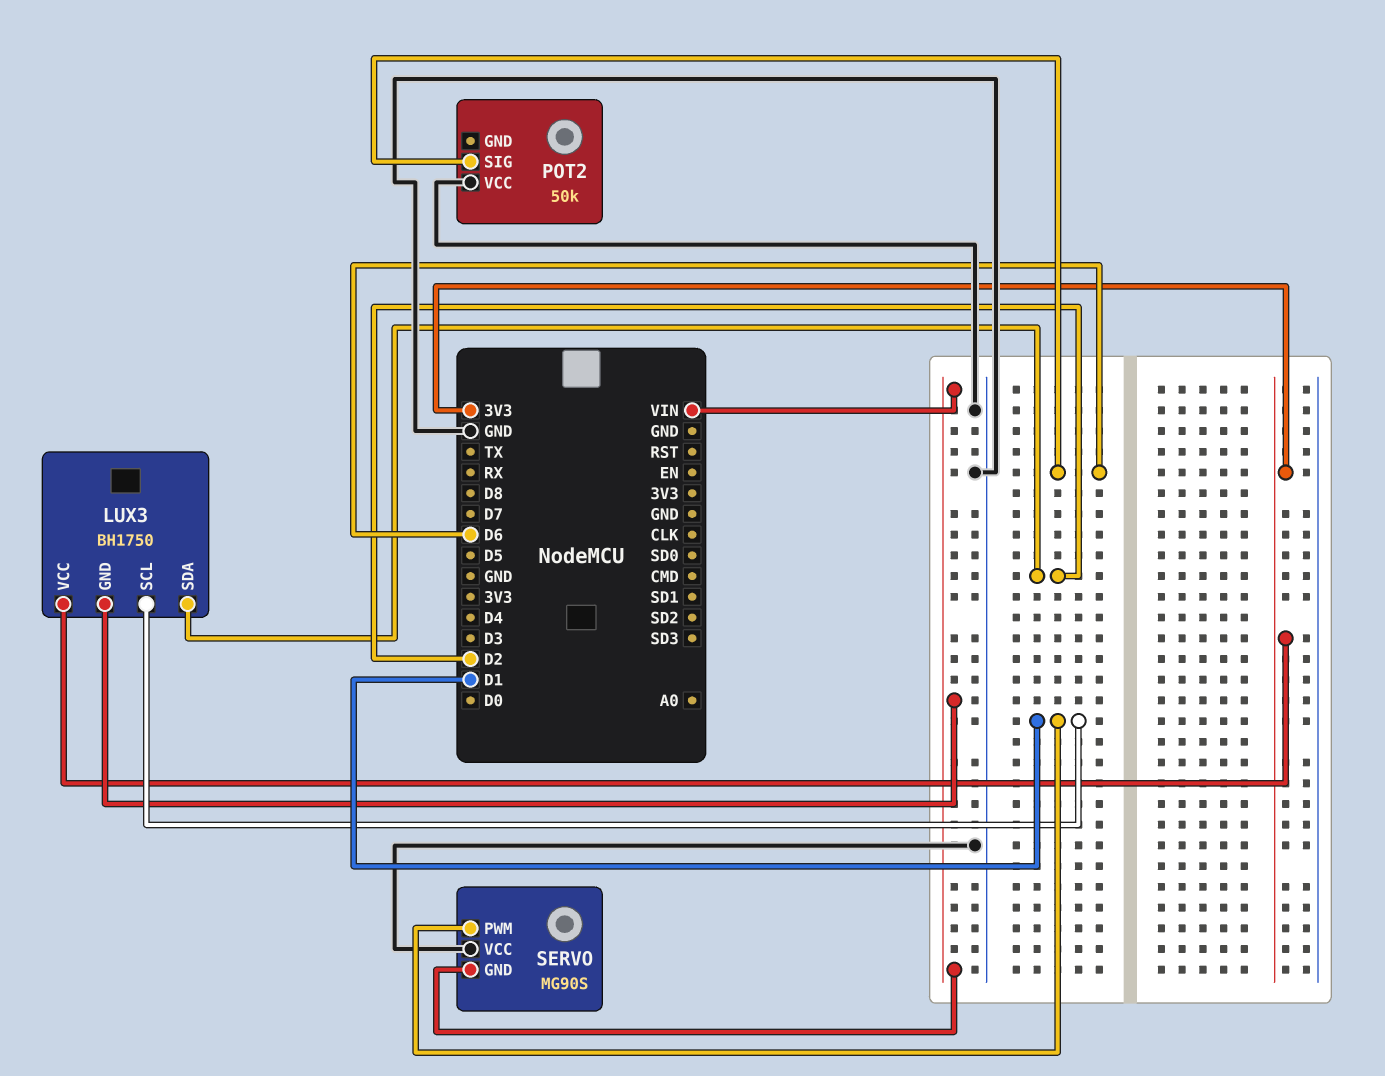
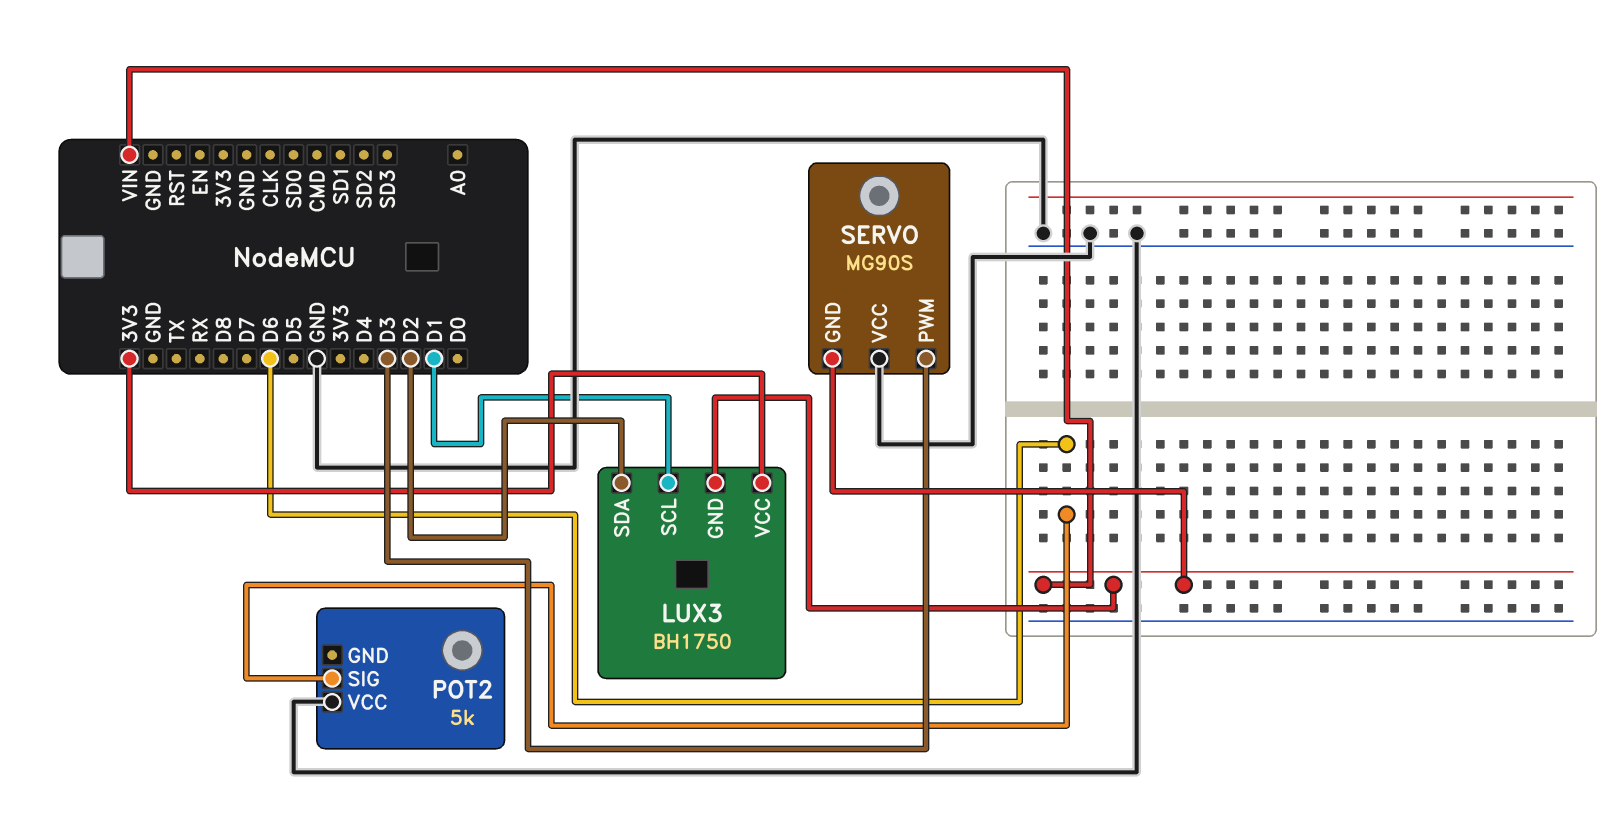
POT2: 50k -> 5k
SERVO pin PWM: D1 -> D3

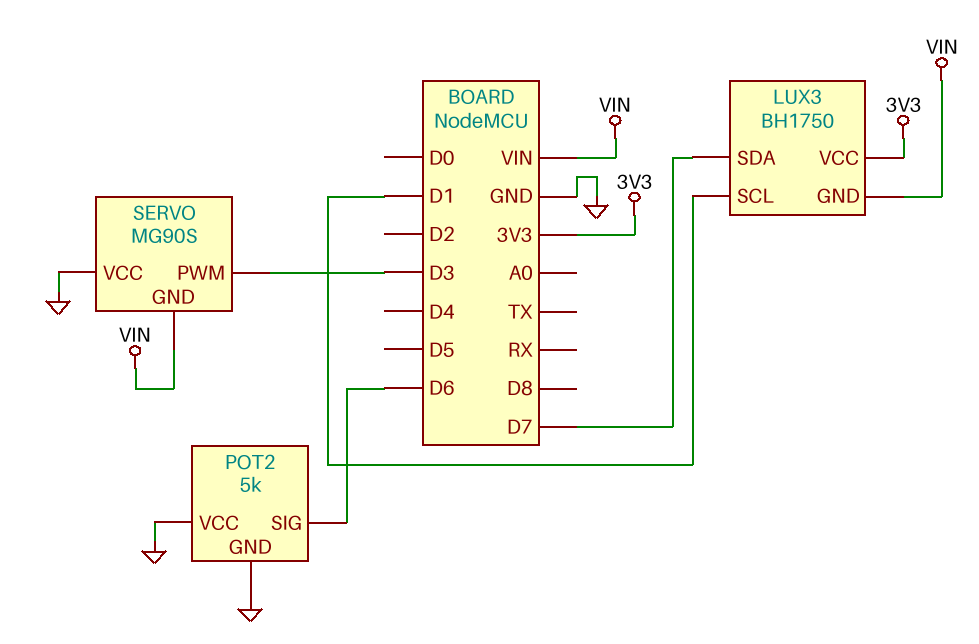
LUX3 pin SDA: D2 -> D7
POT2 pin GND: none -> GND

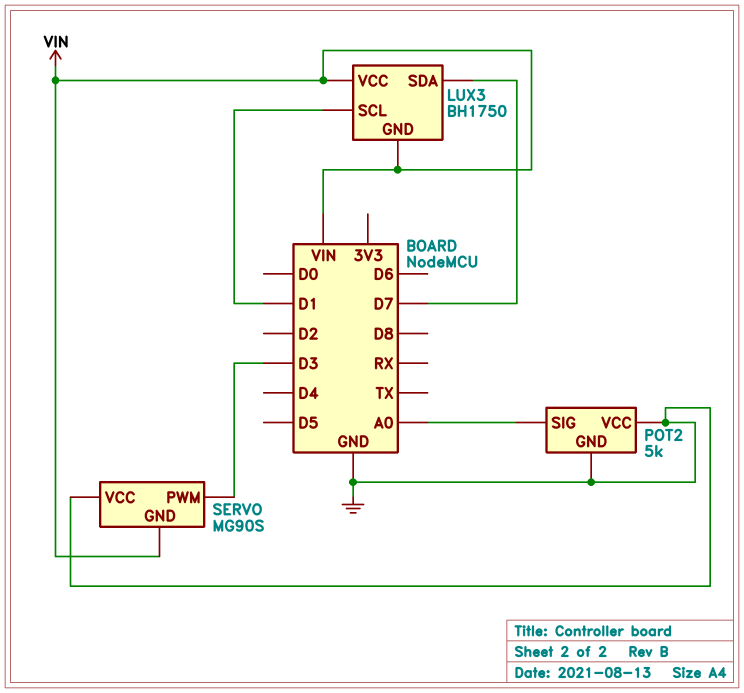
LUX3 pin VCC: 3V3 -> VIN
POT2 pin SIG: D6 -> A0

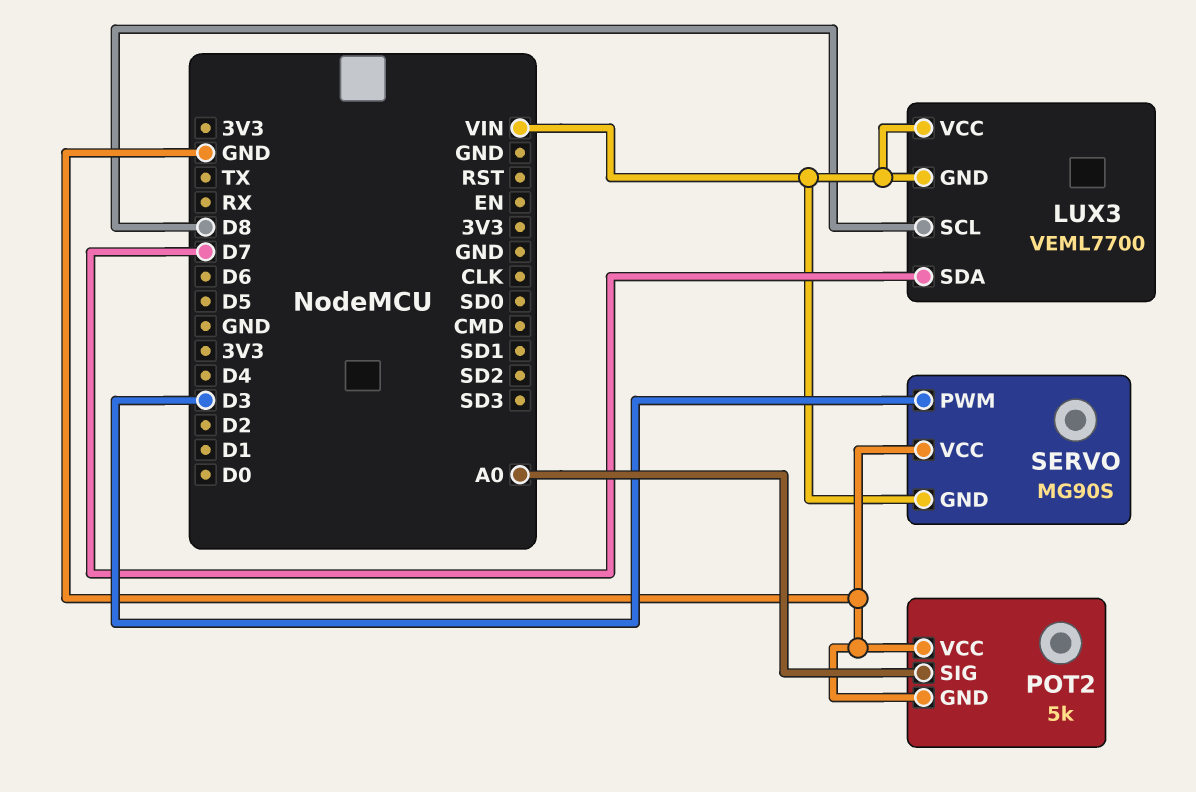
LUX3: BH1750 -> VEML7700
LUX3 pin SCL: D1 -> D8

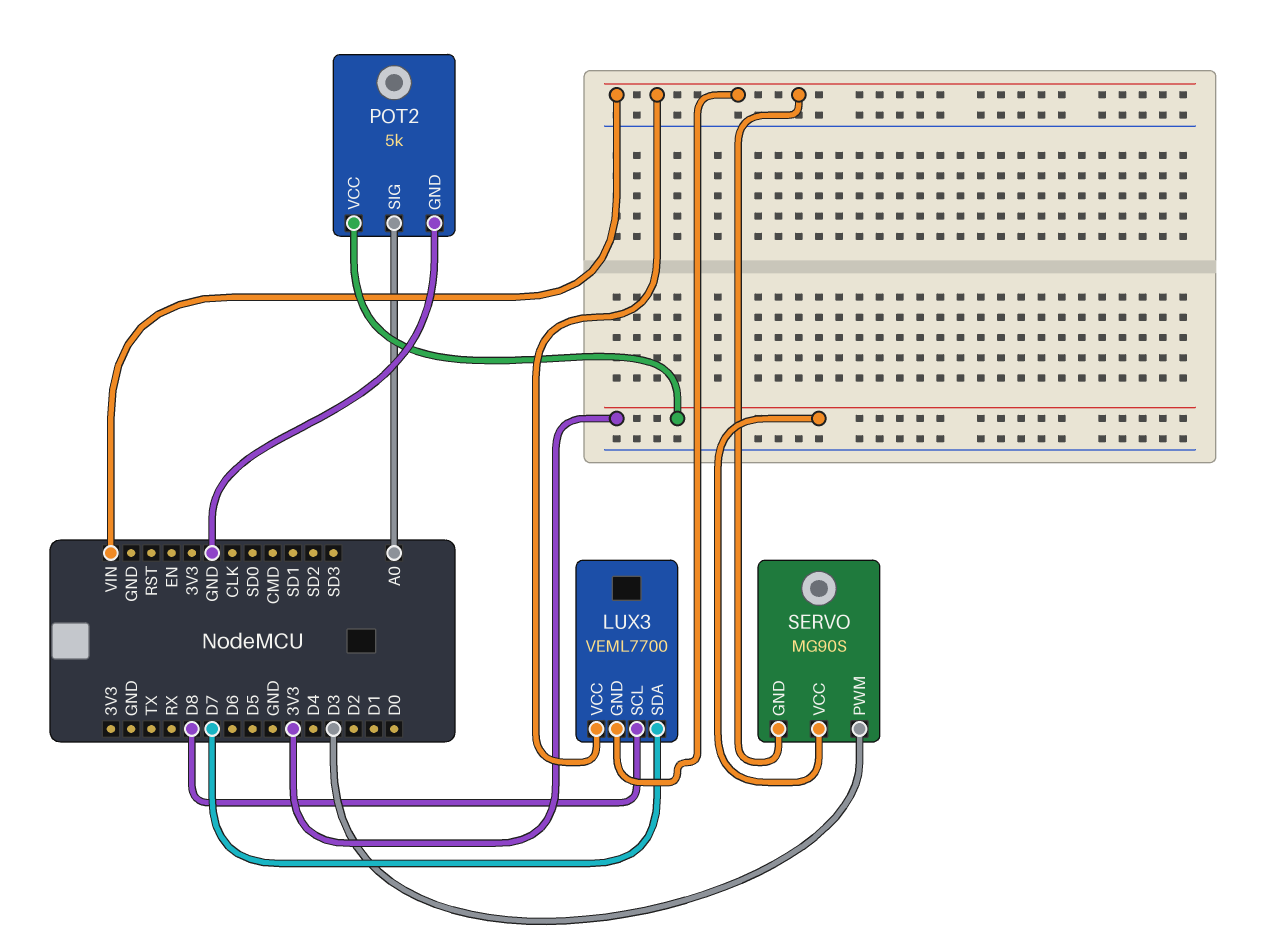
POT2 pin VCC: GND -> 3V3
SERVO pin VCC: GND -> 3V3

